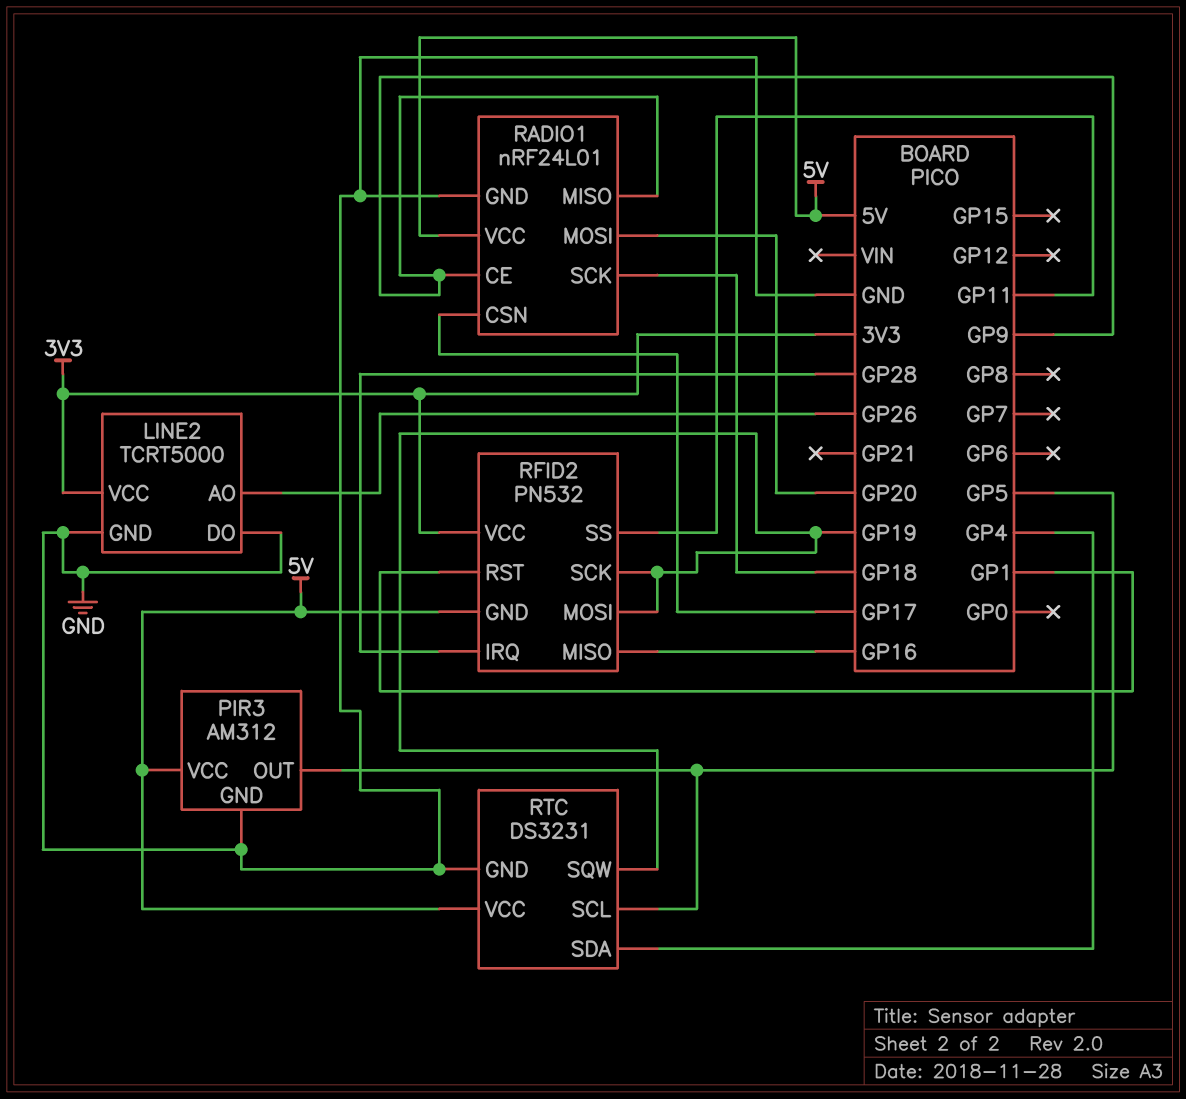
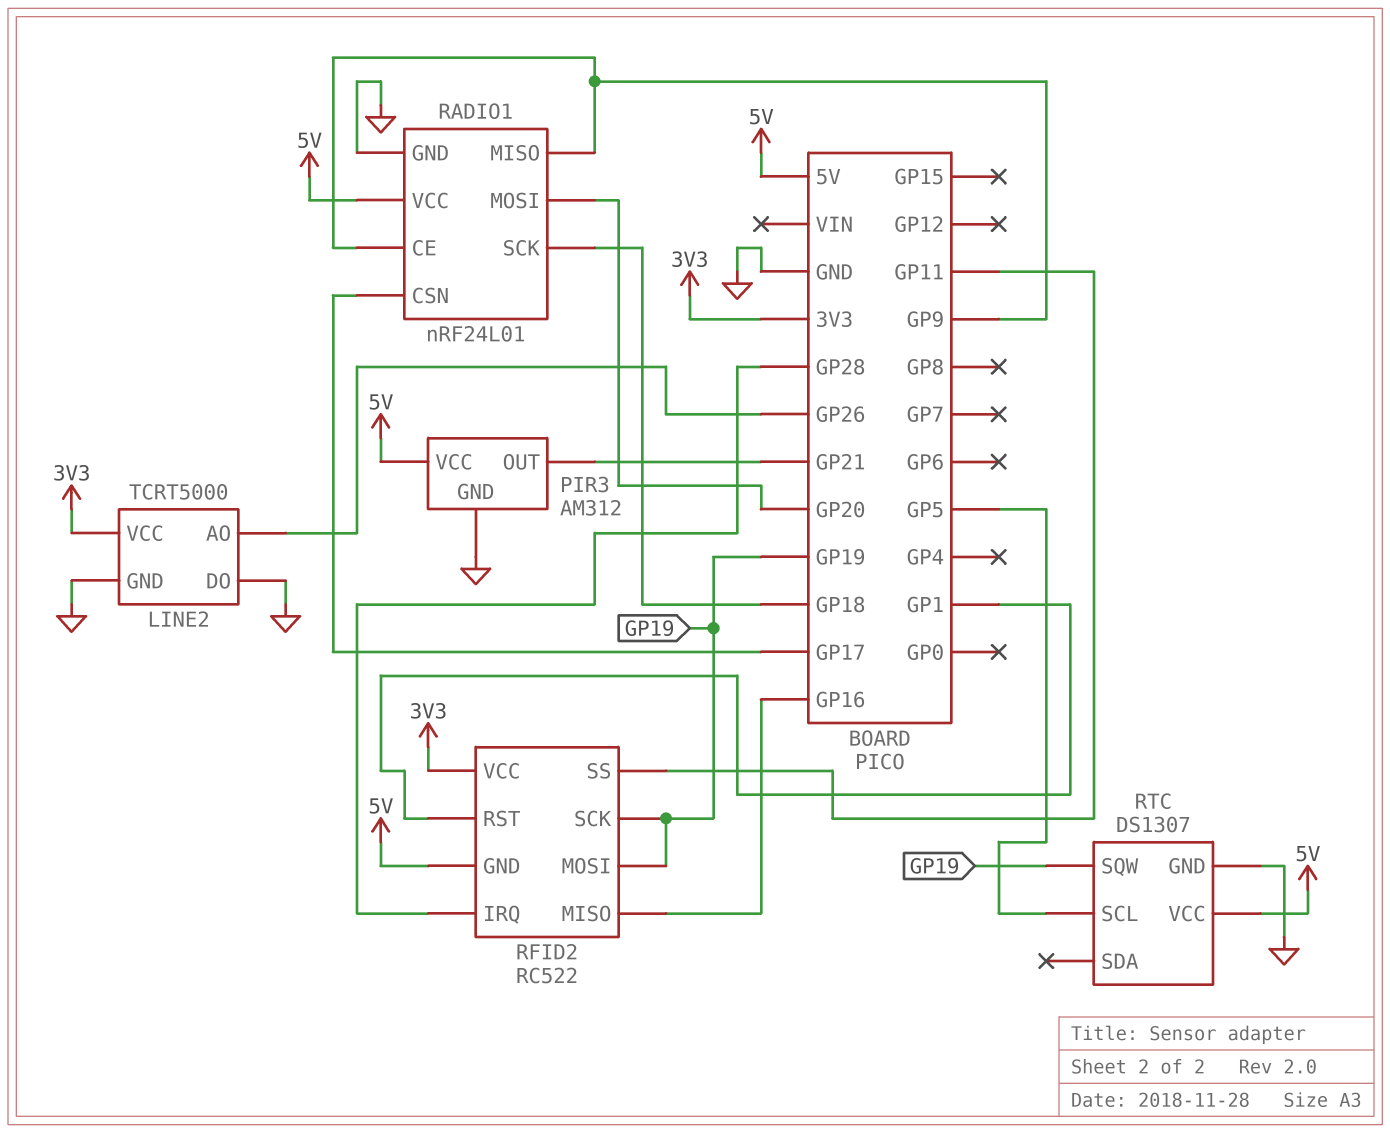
PIR3 pin OUT: GP5 -> GP21
RFID2: PN532 -> RC522
RTC: DS3231 -> DS1307
RTC pin SDA: GP4 -> none

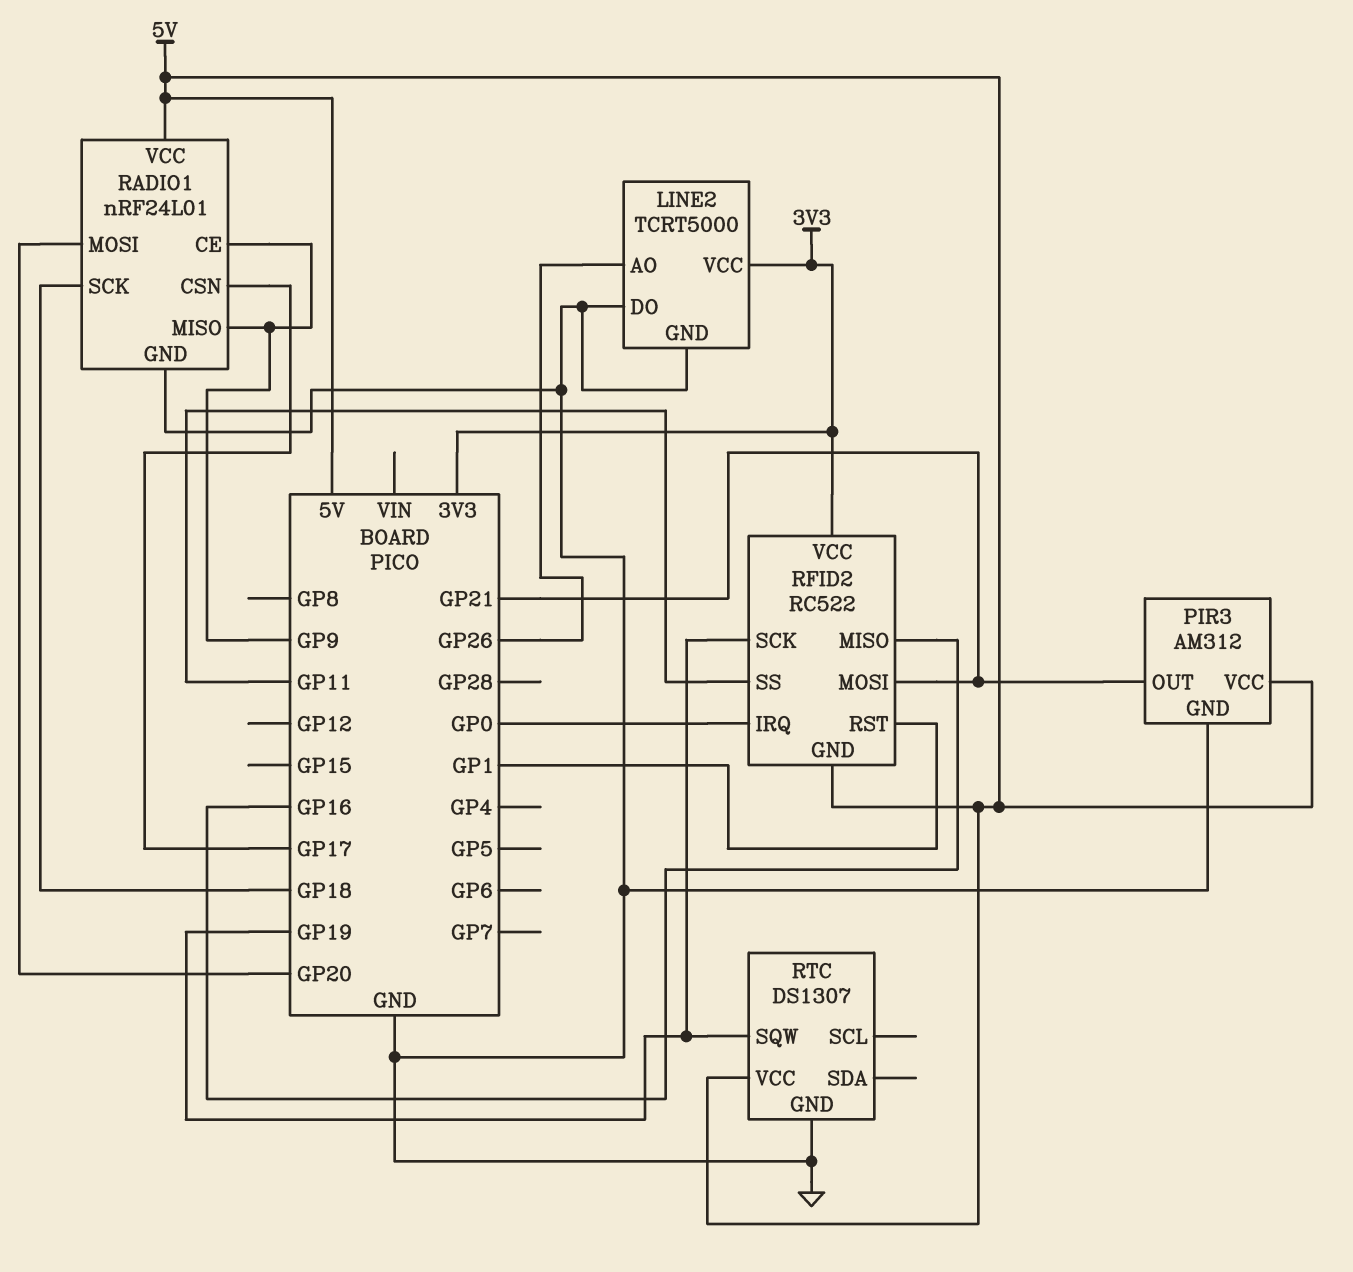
RFID2 pin IRQ: GP28 -> GP0
RFID2 pin MOSI: GP19 -> GP21
RTC pin SCL: GP5 -> none

